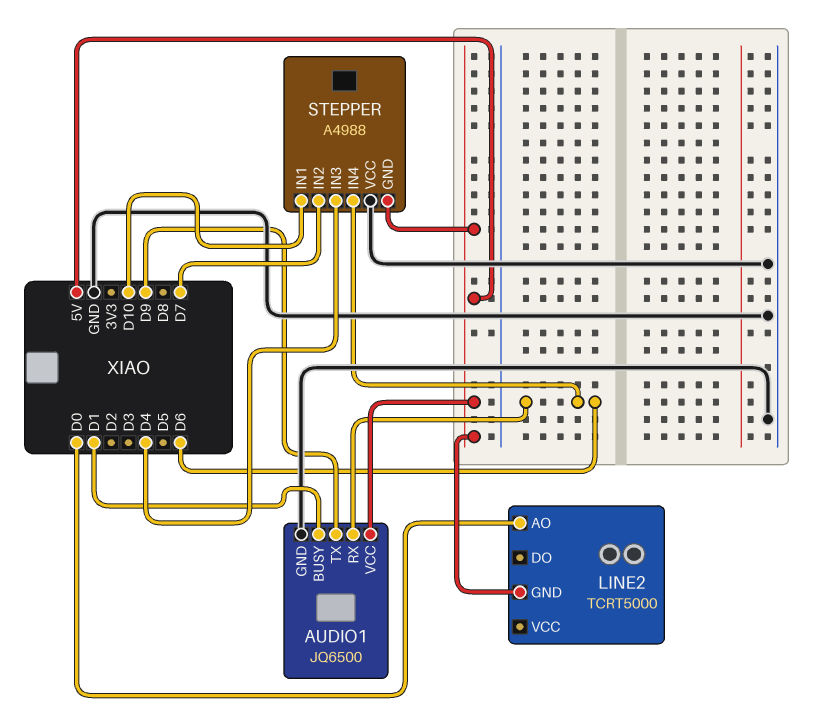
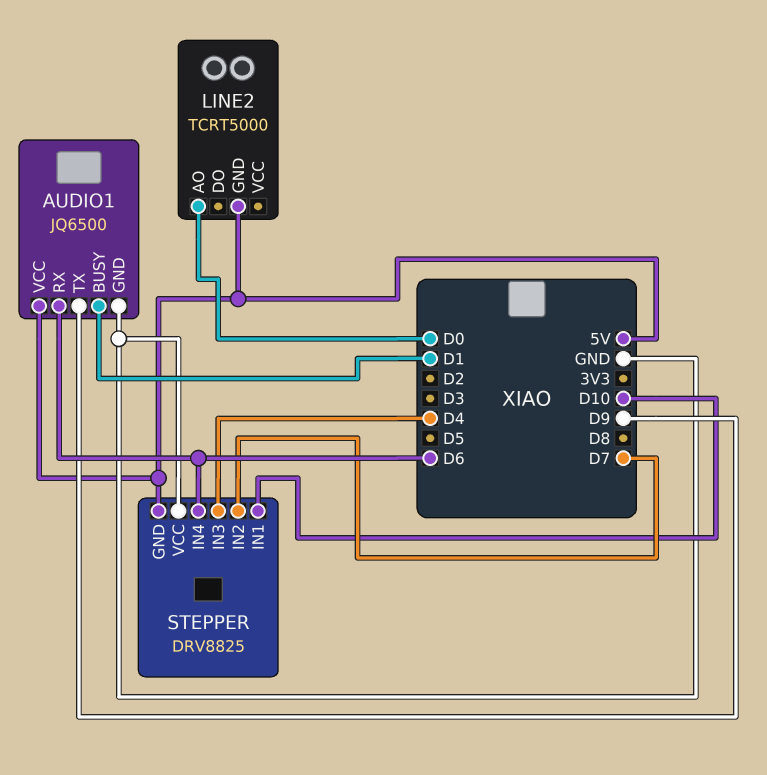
STEPPER: A4988 -> DRV8825

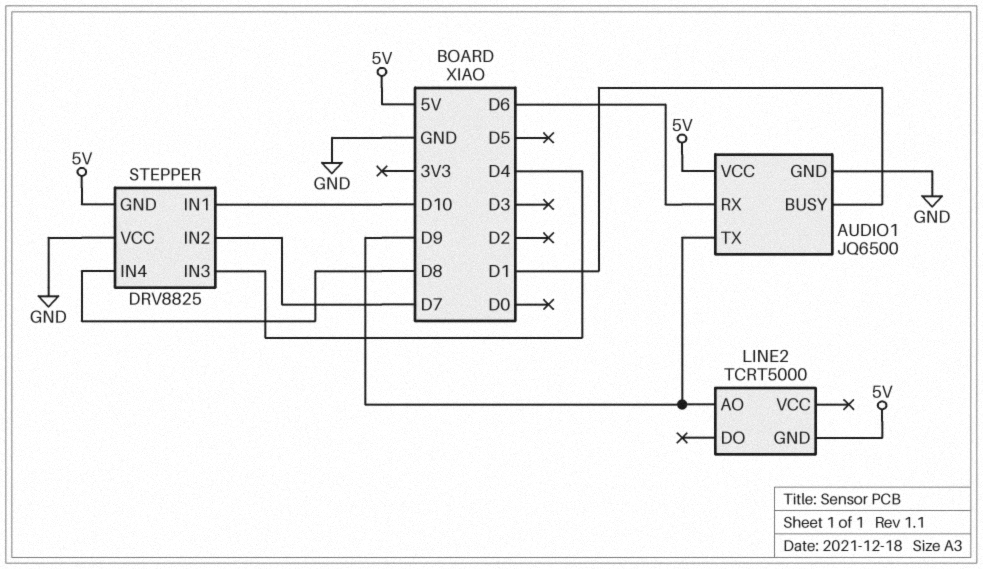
LINE2 pin AO: D0 -> D9
STEPPER pin IN4: D6 -> D8

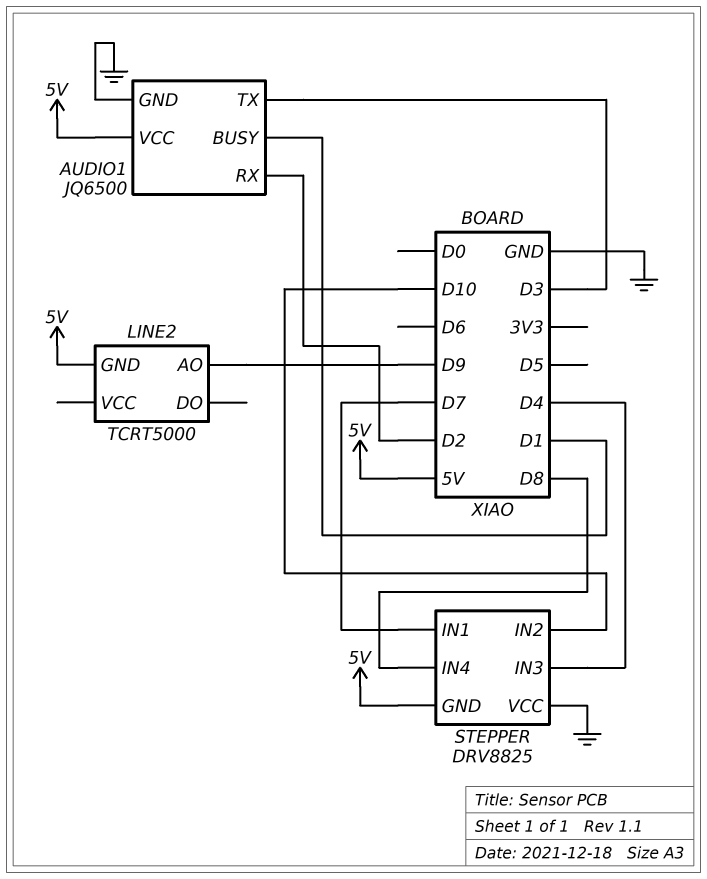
AUDIO1 pin RX: D6 -> D2
AUDIO1 pin TX: D9 -> D3
STEPPER pin IN1: D10 -> D7
STEPPER pin IN2: D7 -> D10

